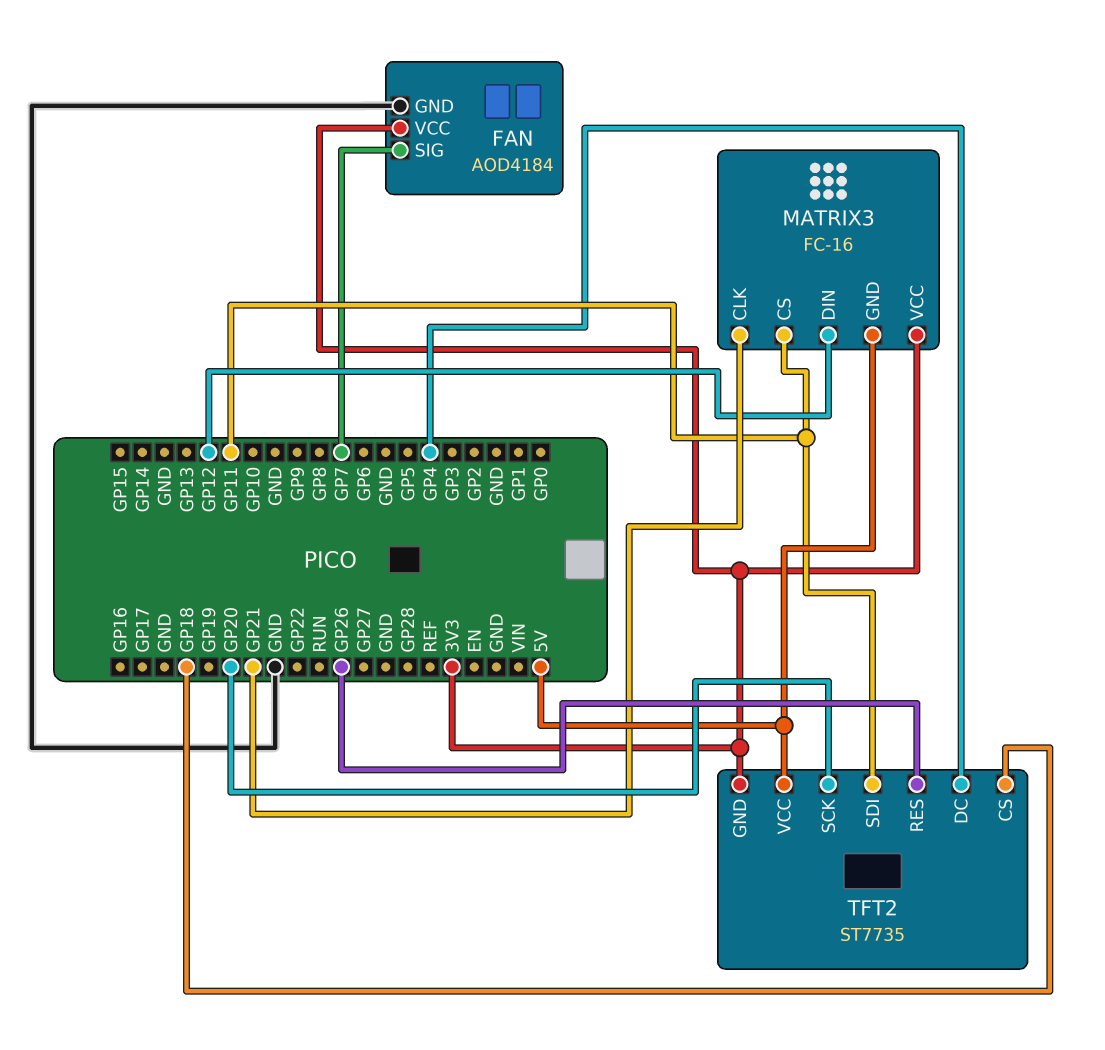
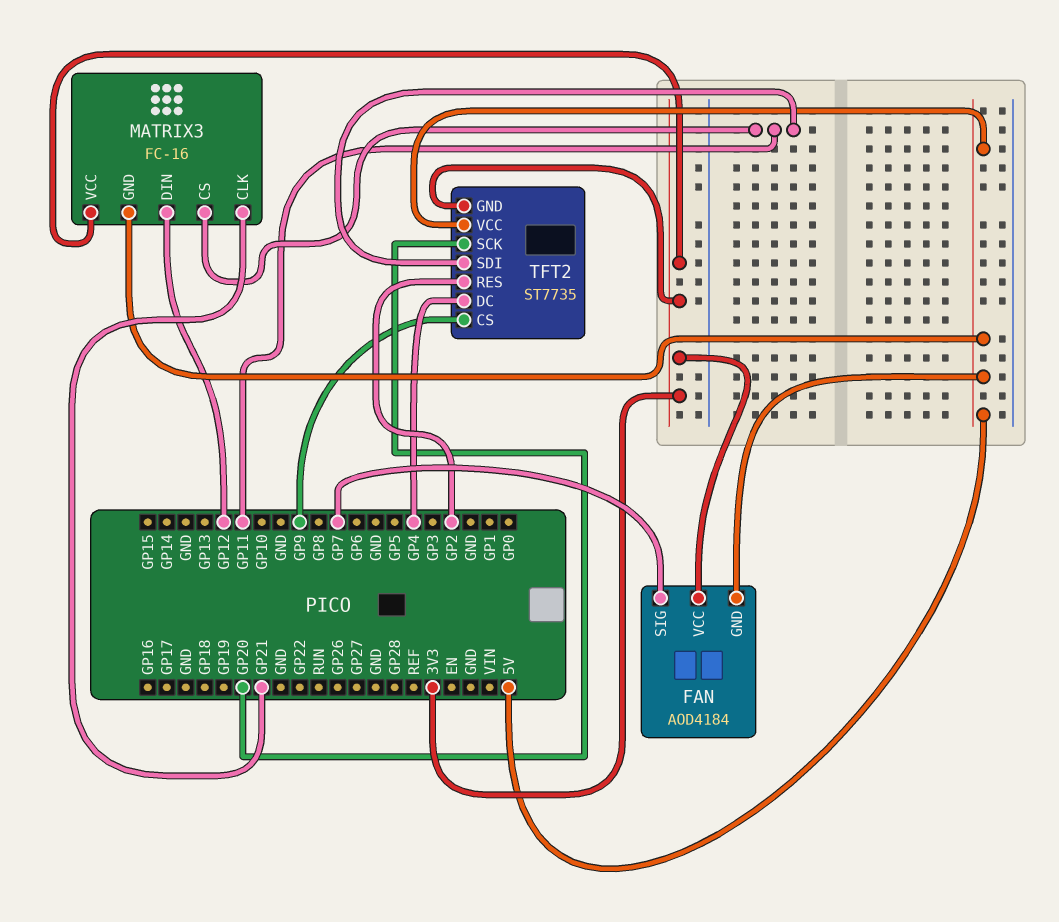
FAN pin GND: GND -> 5V
TFT2 pin CS: GP18 -> GP9
TFT2 pin RES: GP26 -> GP2

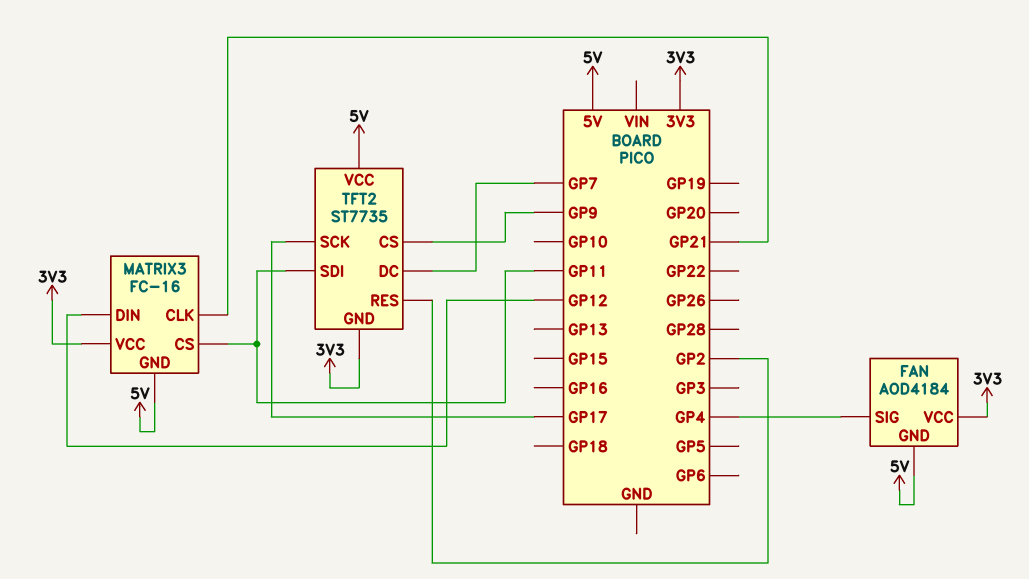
FAN pin SIG: GP7 -> GP4
TFT2 pin DC: GP4 -> GP7
TFT2 pin SCK: GP20 -> GP17

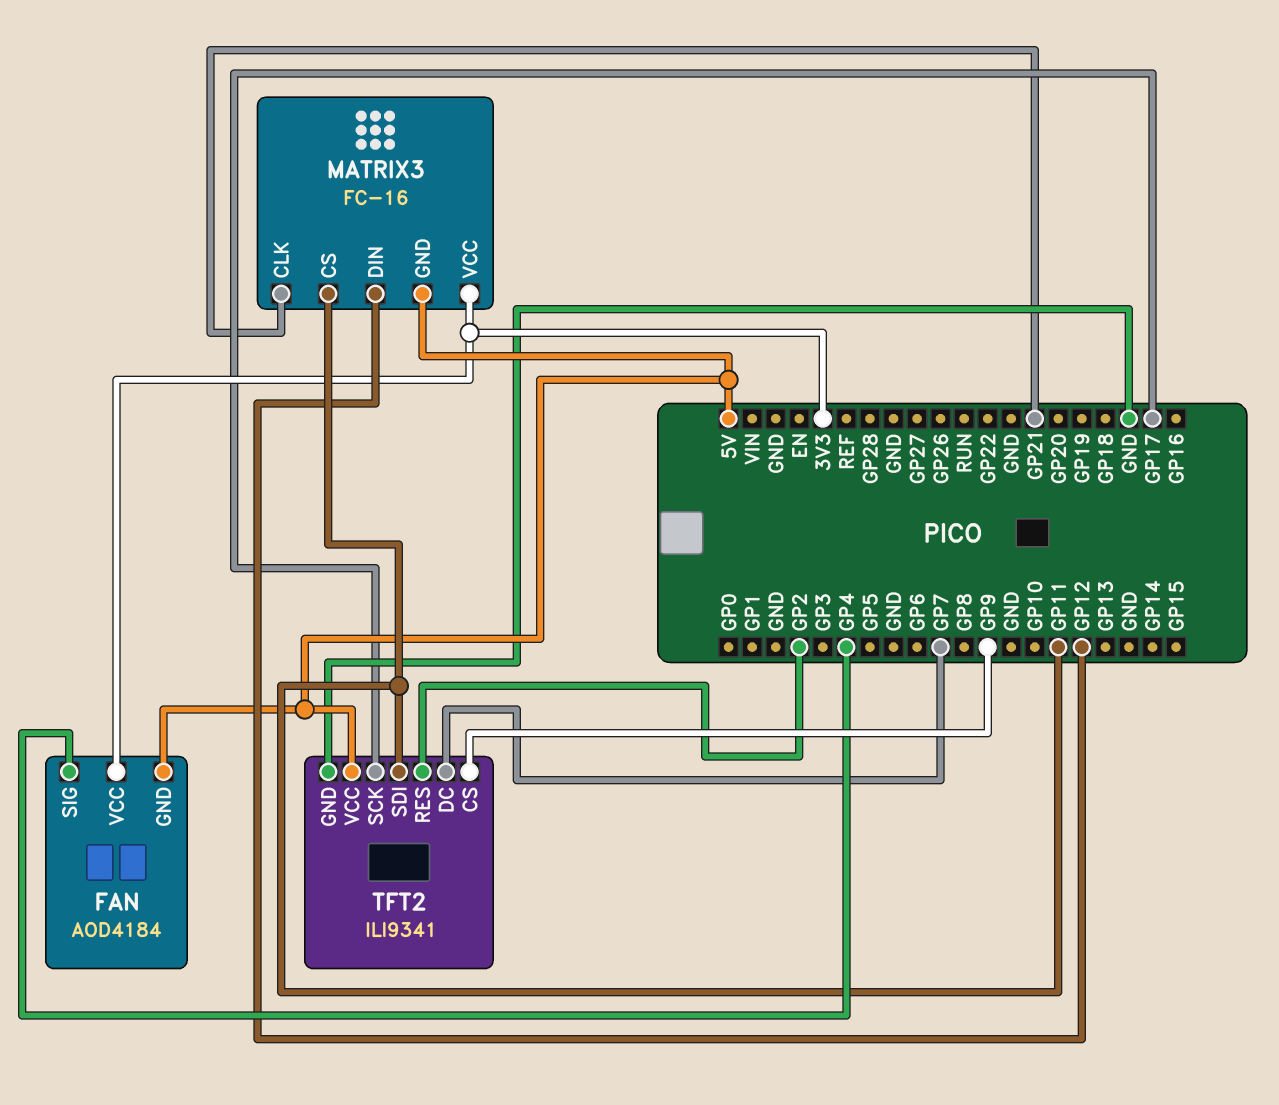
TFT2: ST7735 -> ILI9341
TFT2 pin GND: 3V3 -> GND

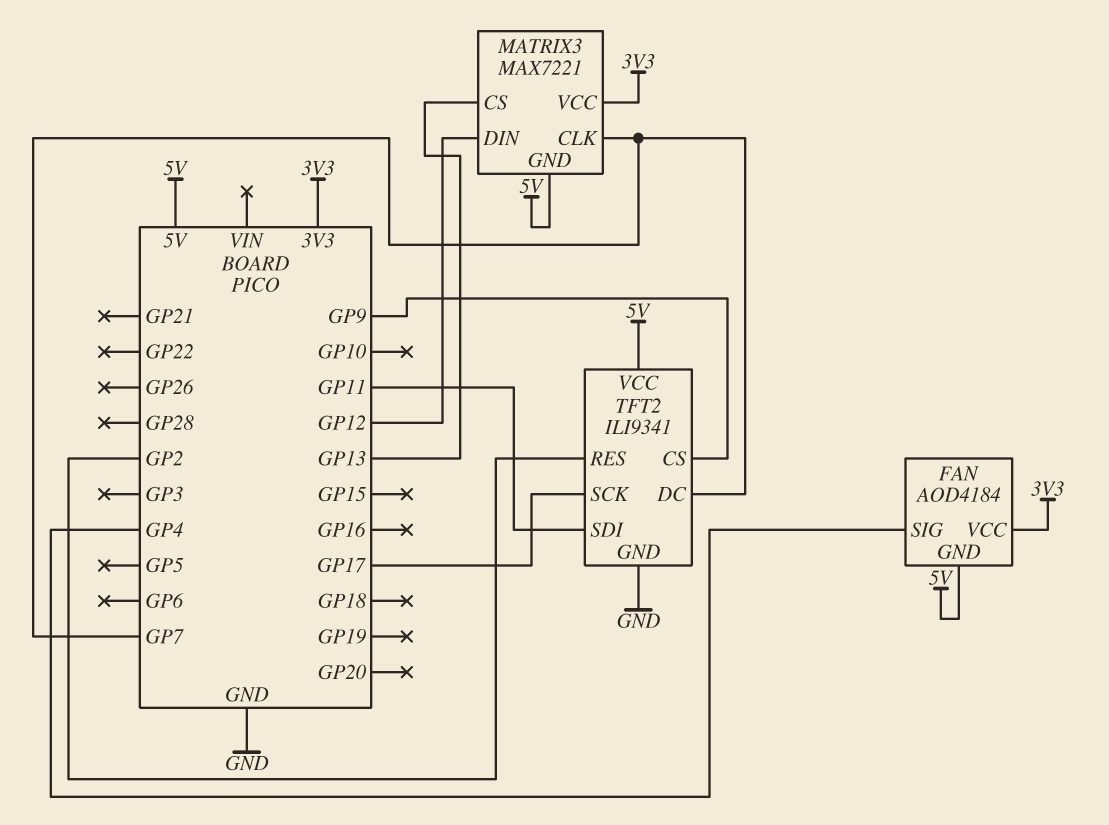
MATRIX3: FC-16 -> MAX7221
MATRIX3 pin CLK: GP21 -> GP7
MATRIX3 pin CS: GP11 -> GP13

